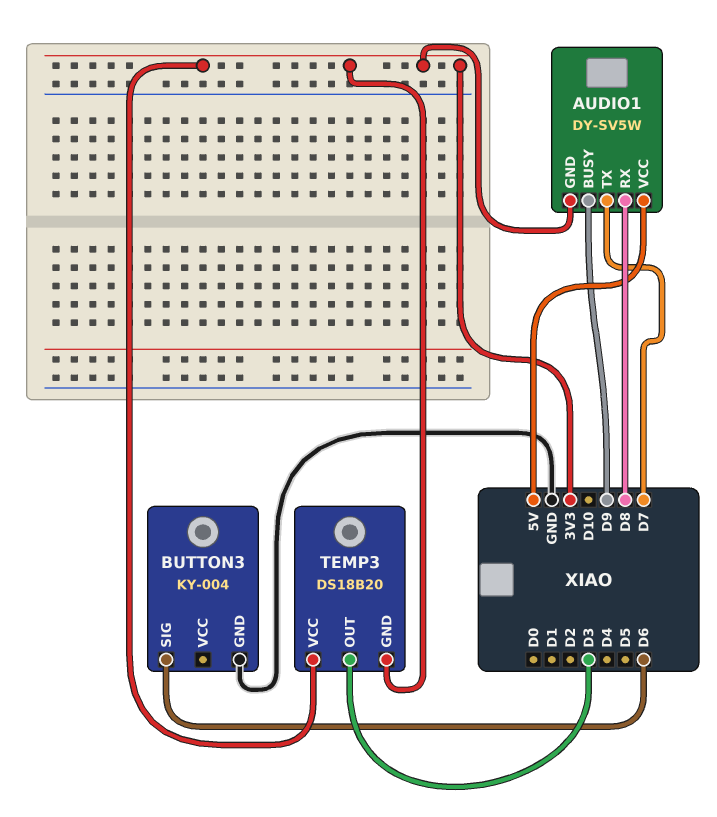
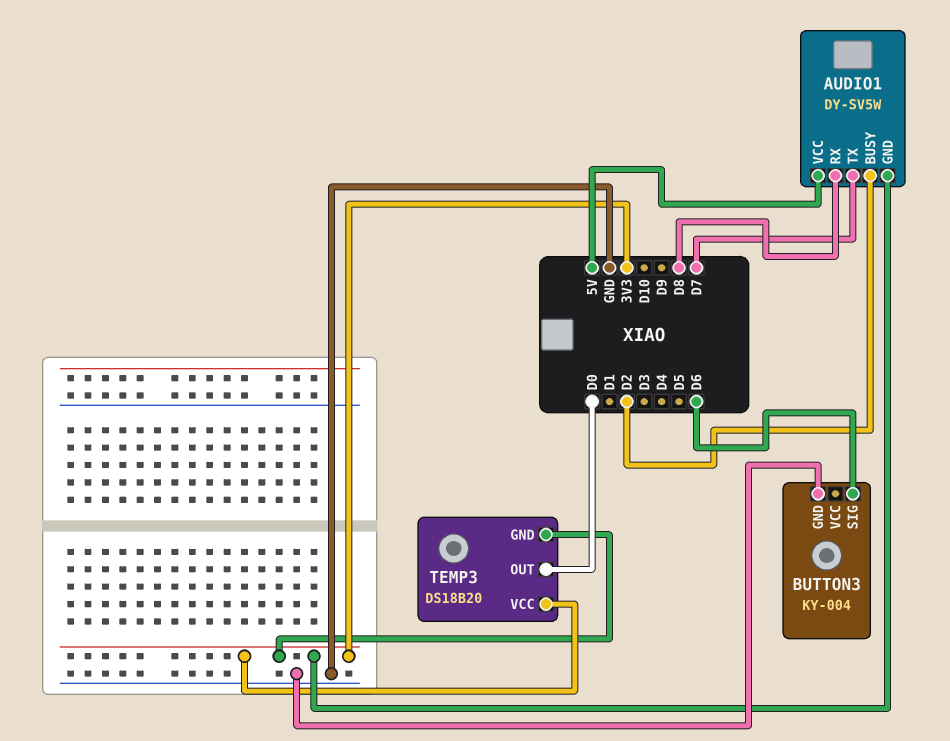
AUDIO1 pin BUSY: D9 -> D2
TEMP3 pin OUT: D3 -> D0

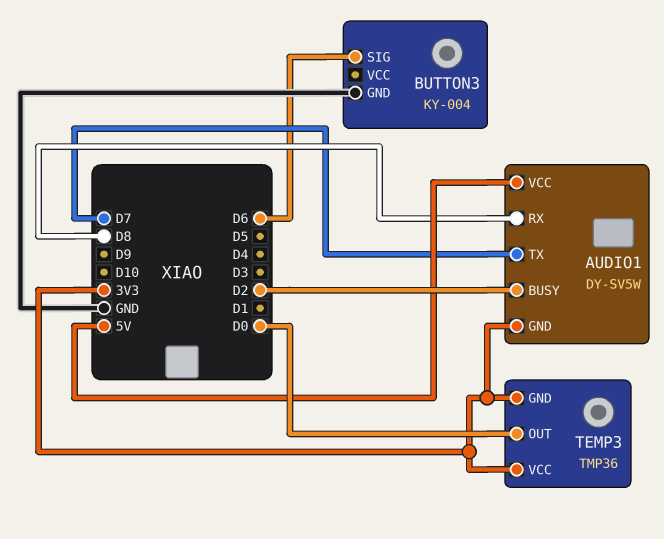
TEMP3: DS18B20 -> TMP36

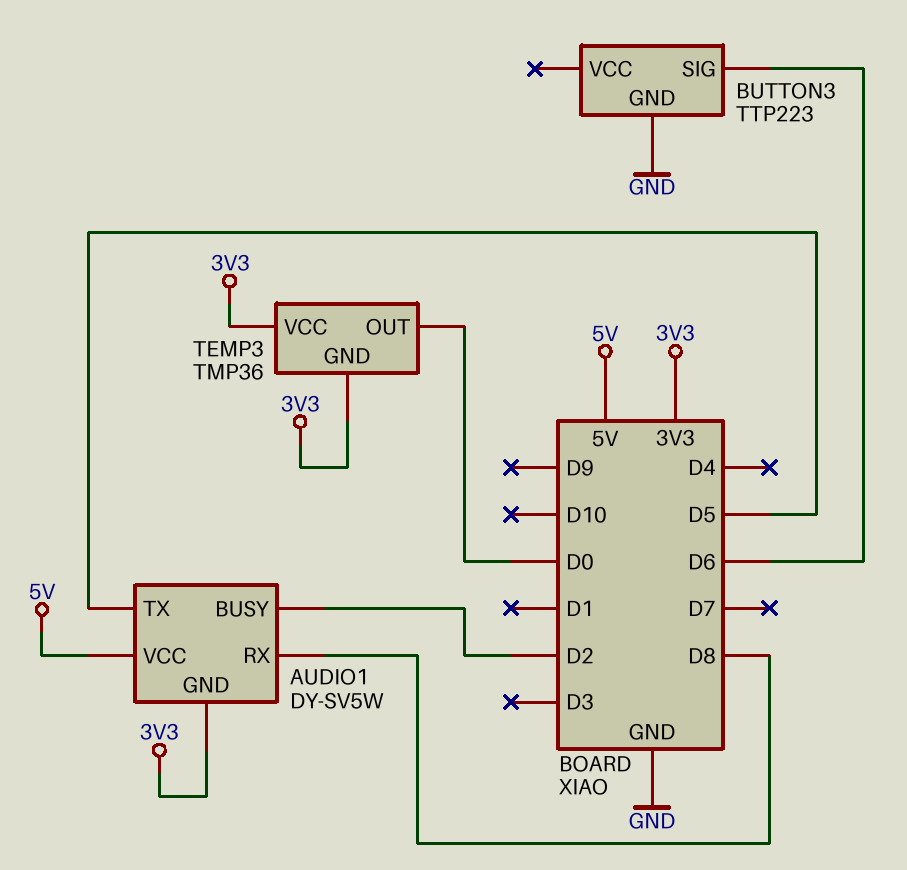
AUDIO1 pin TX: D7 -> D5
BUTTON3: KY-004 -> TTP223

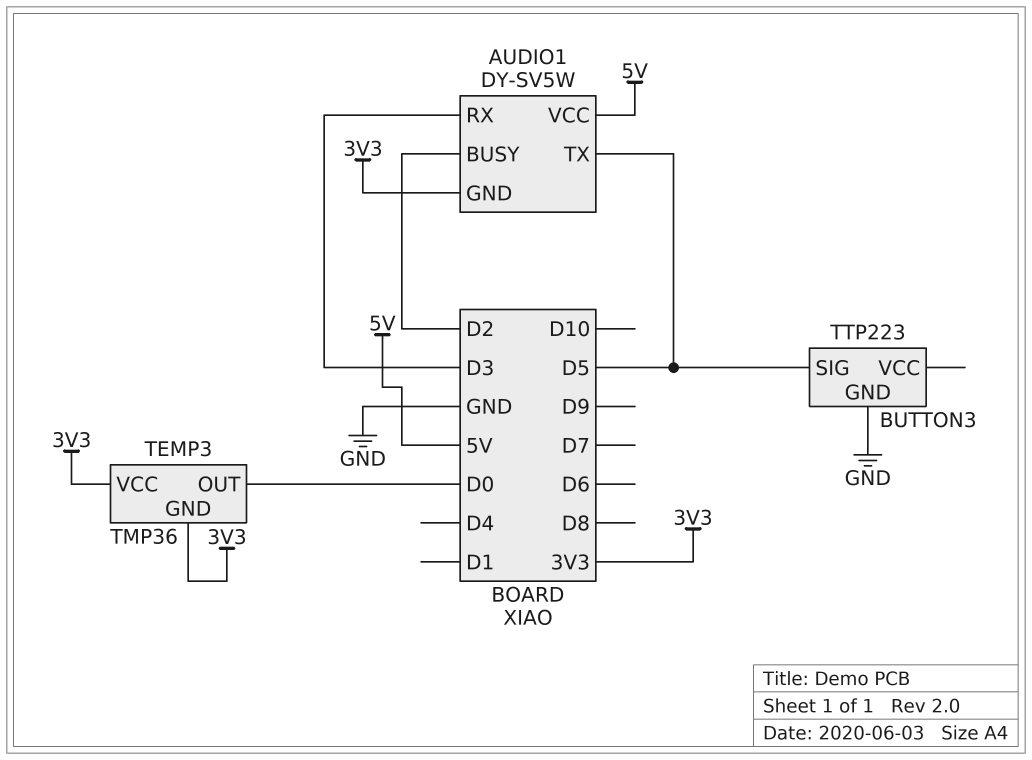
AUDIO1 pin RX: D8 -> D3
BUTTON3 pin SIG: D6 -> D5

